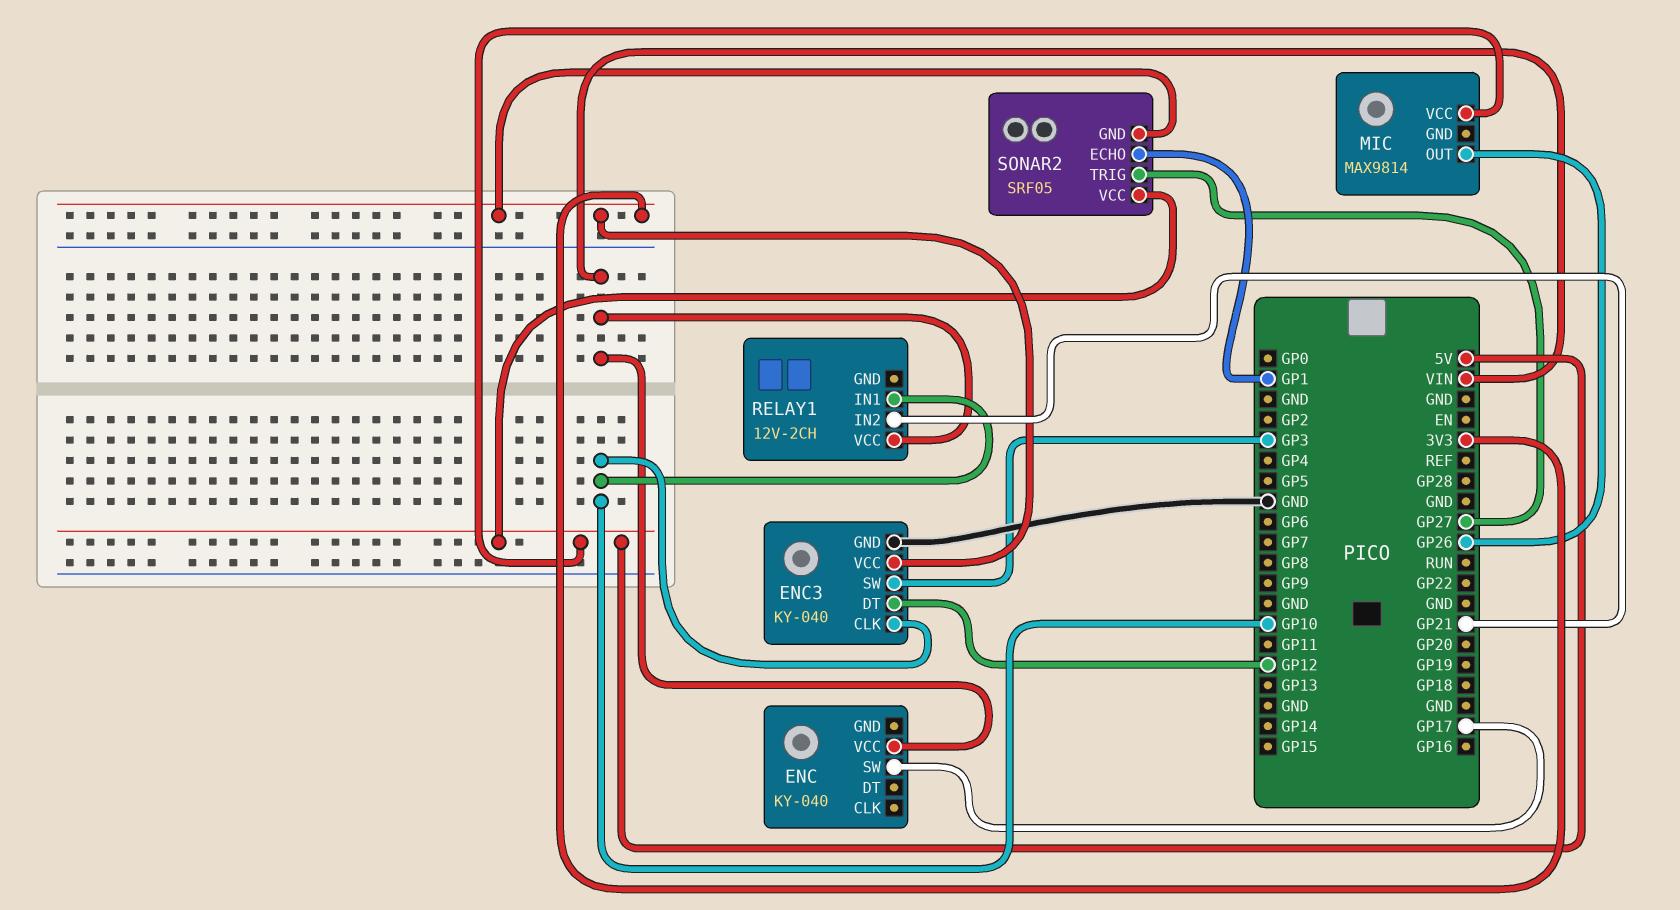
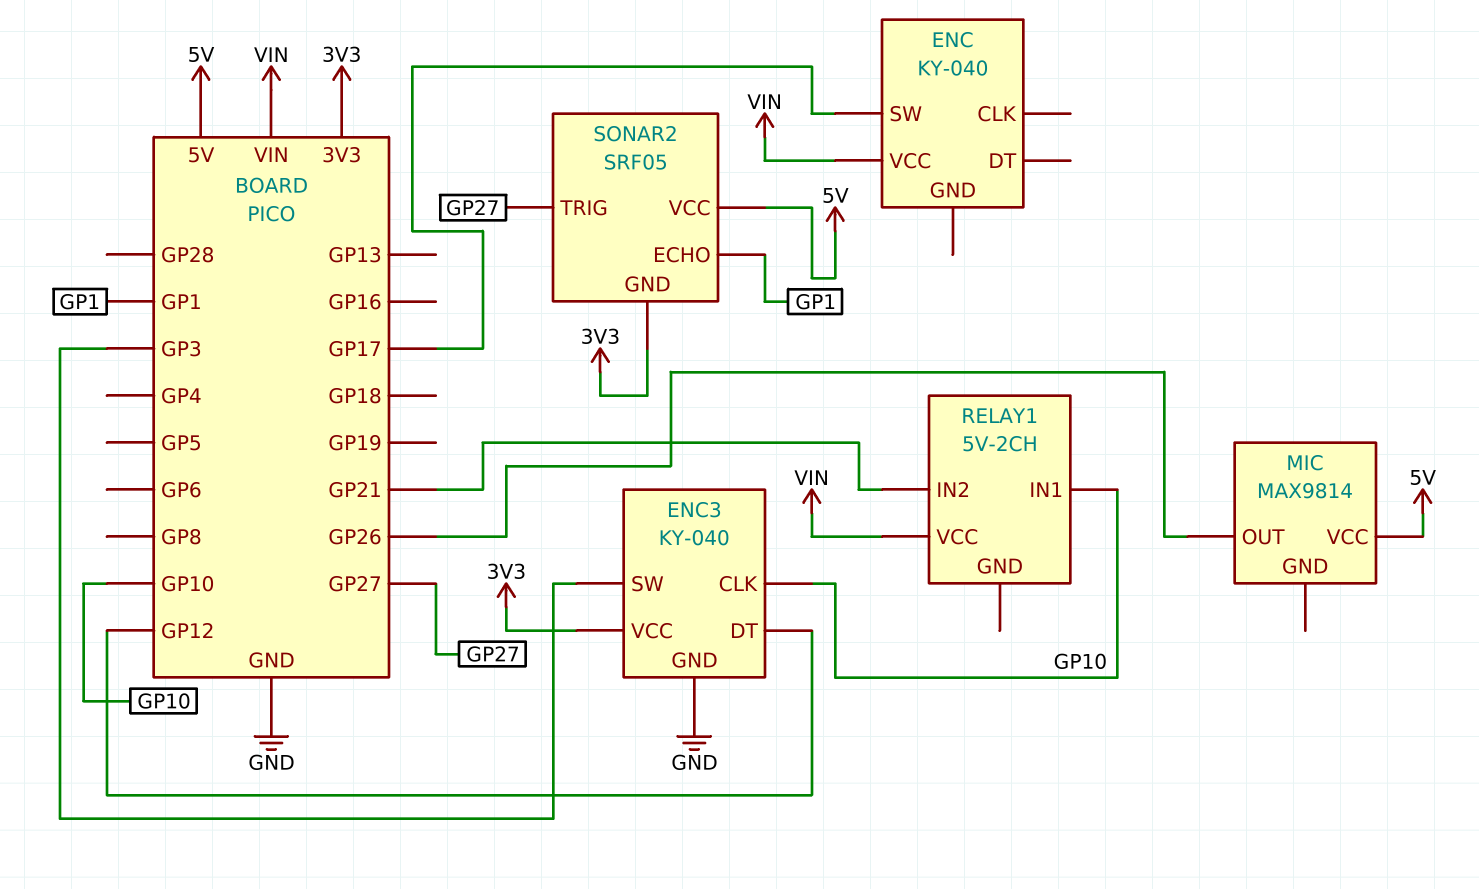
RELAY1: 12V-2CH -> 5V-2CH

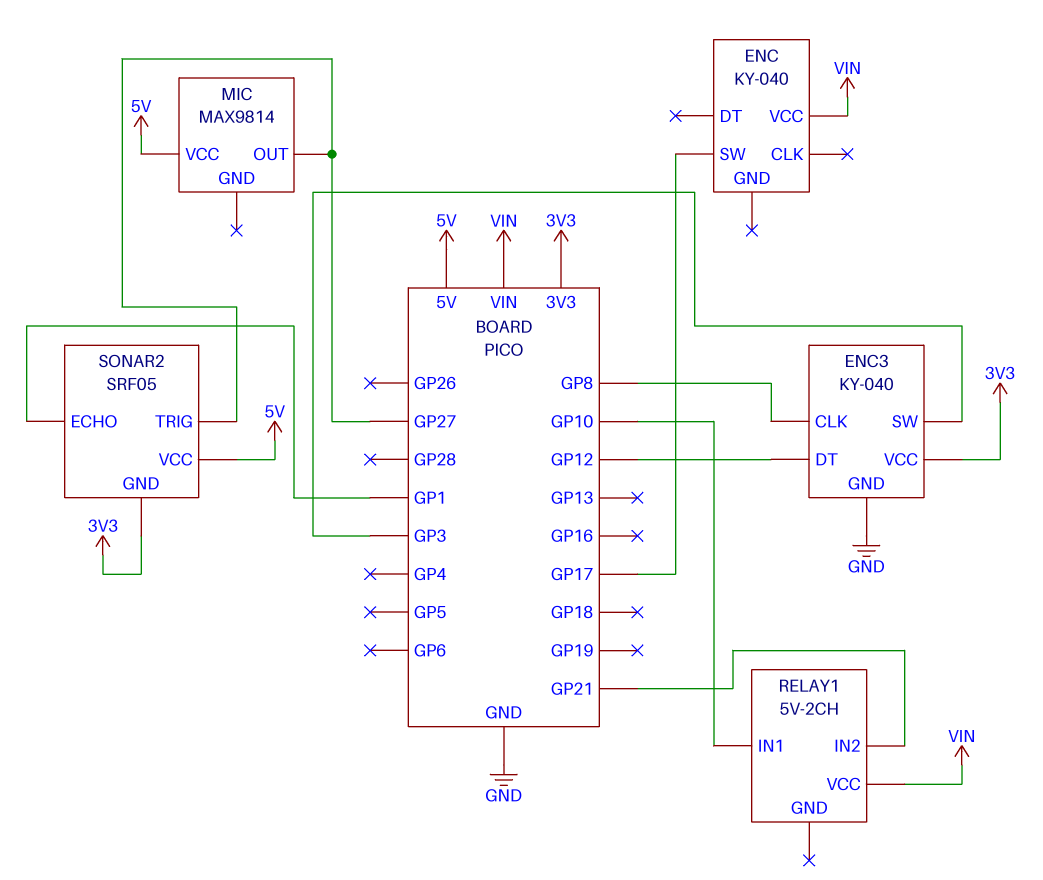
ENC3 pin CLK: GP10 -> GP8
MIC pin OUT: GP26 -> GP27

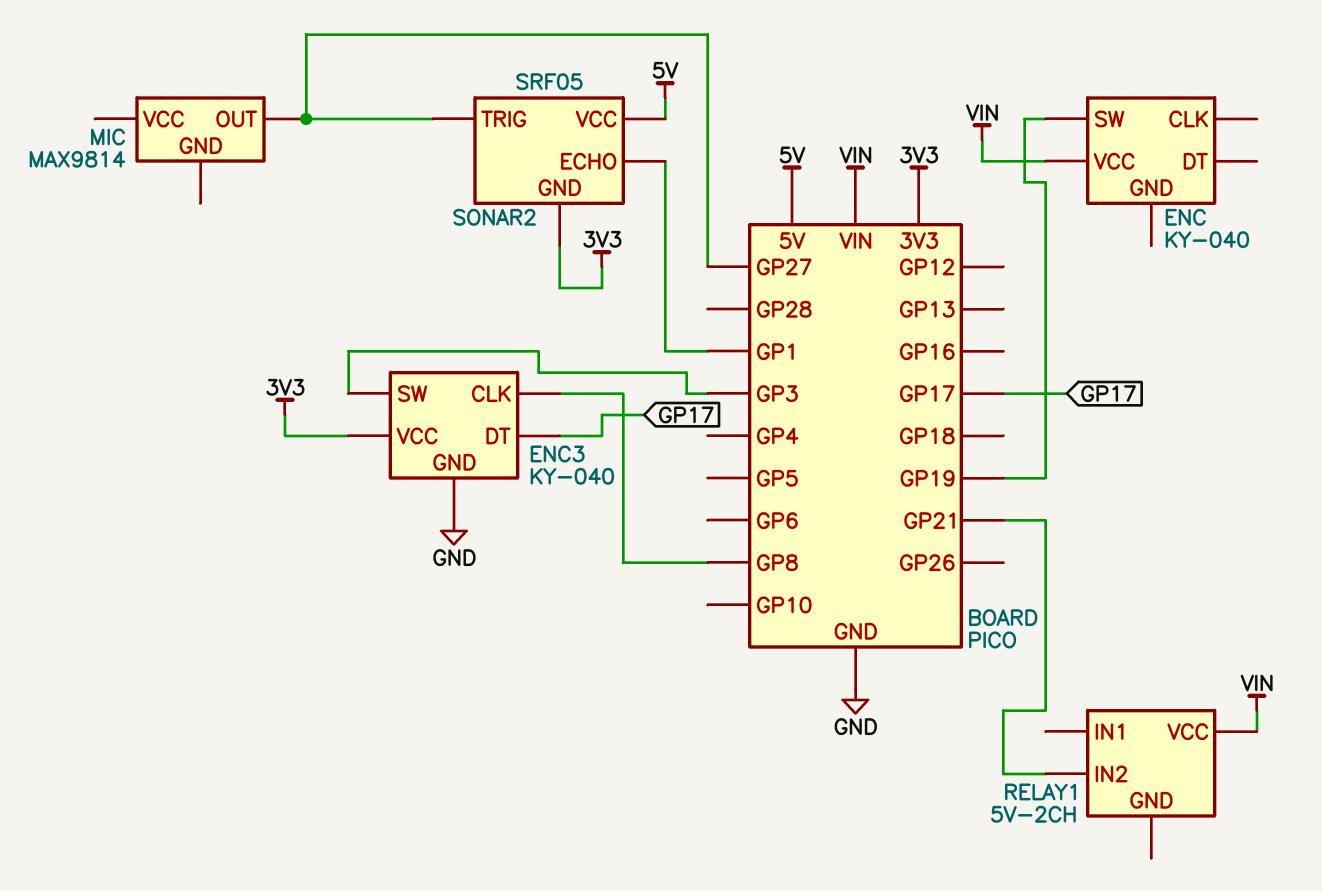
ENC pin SW: GP17 -> GP19
ENC3 pin DT: GP12 -> GP17
MIC pin VCC: 5V -> none
RELAY1 pin IN1: GP10 -> none

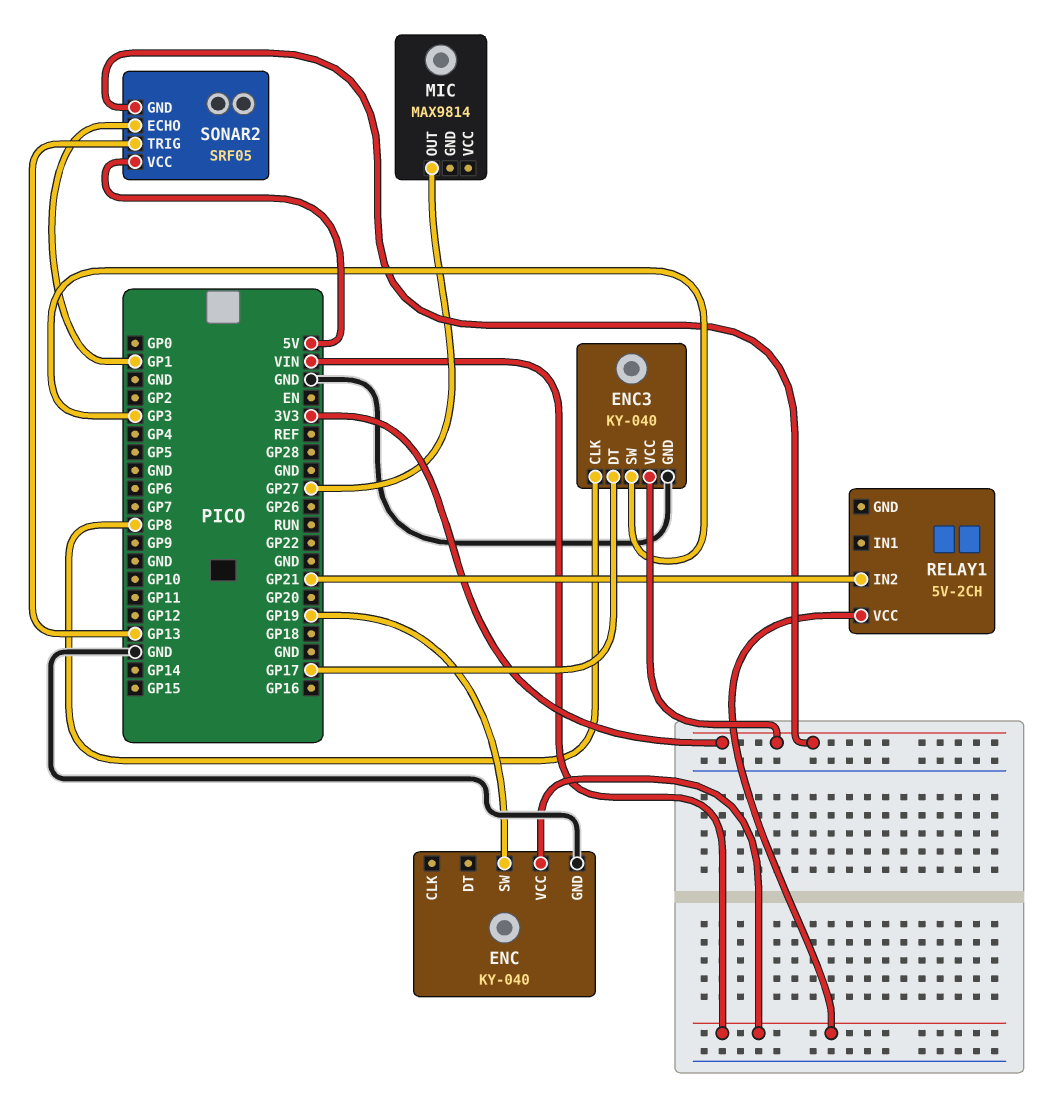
ENC pin GND: none -> GND
SONAR2 pin TRIG: GP27 -> GP13

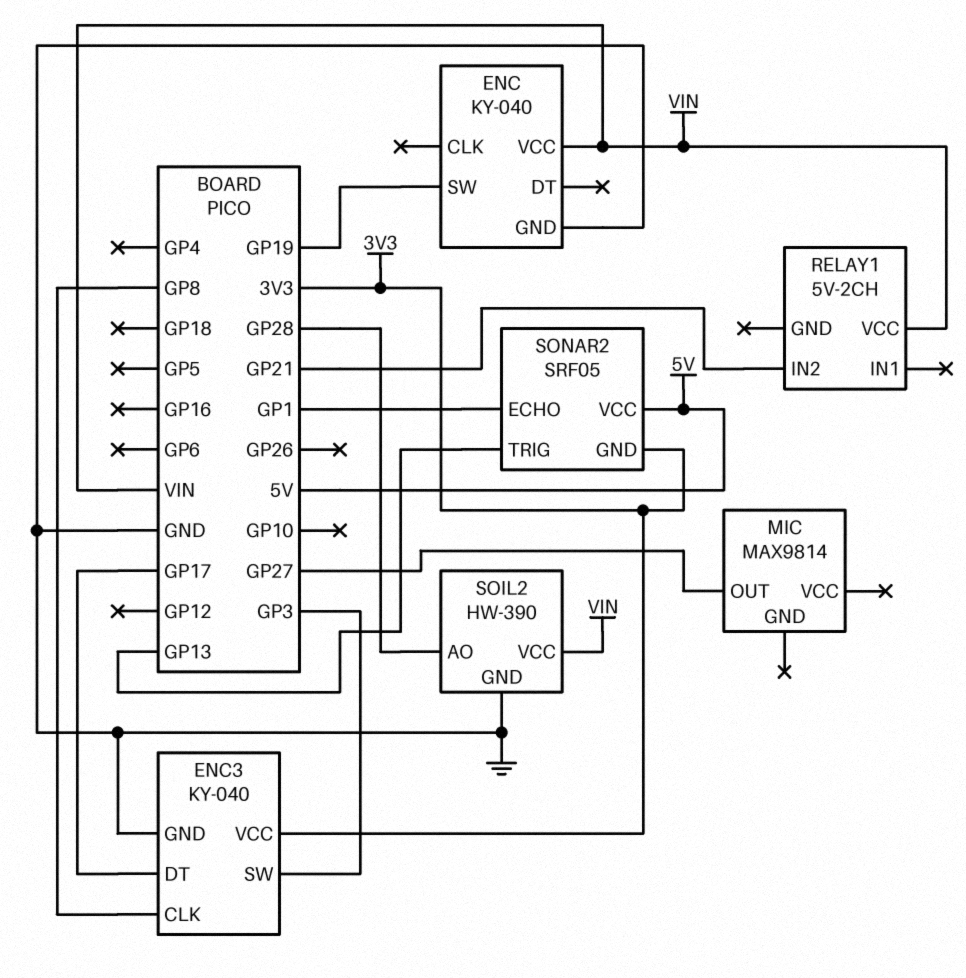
SOIL2: none -> HW-390
SOIL2 pin AO: none -> GP28
SOIL2 pin GND: none -> GND
SOIL2 pin VCC: none -> VIN

